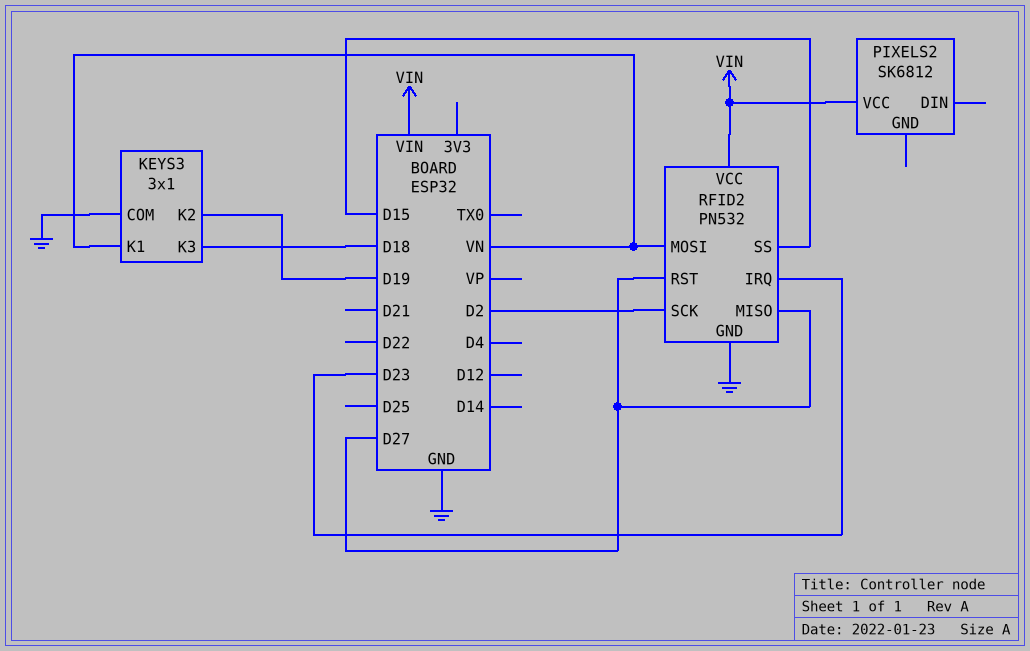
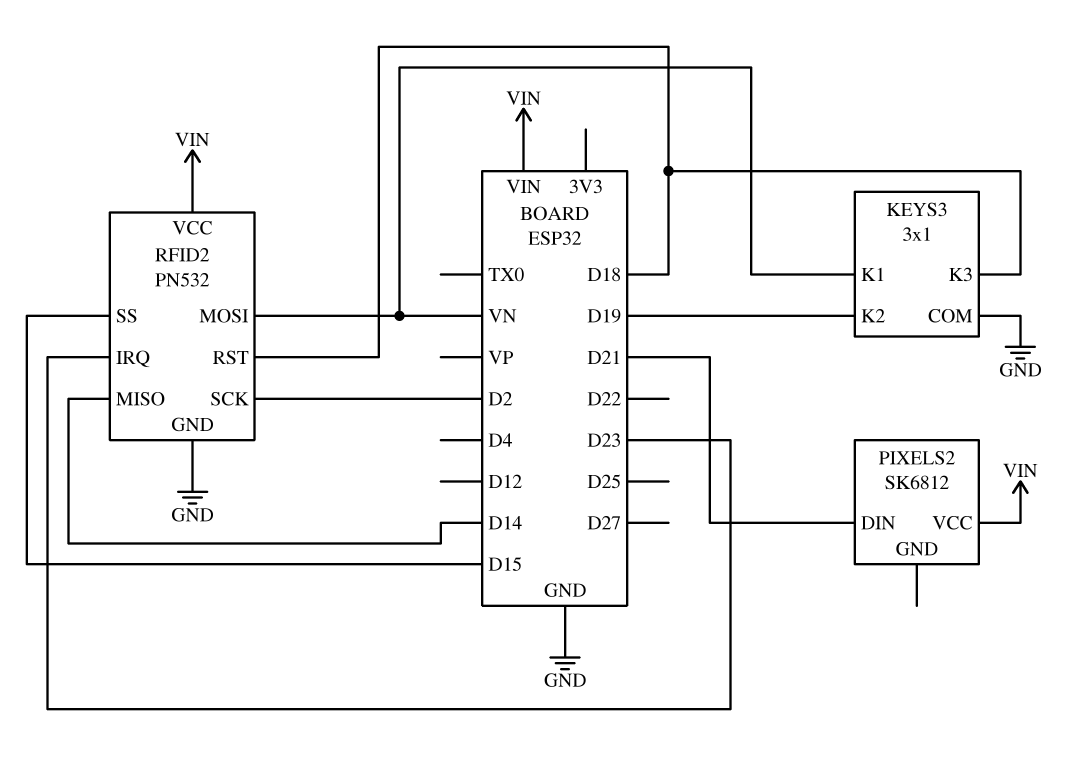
PIXELS2 pin DIN: none -> D21
RFID2 pin MISO: D27 -> D14
RFID2 pin RST: D27 -> D18

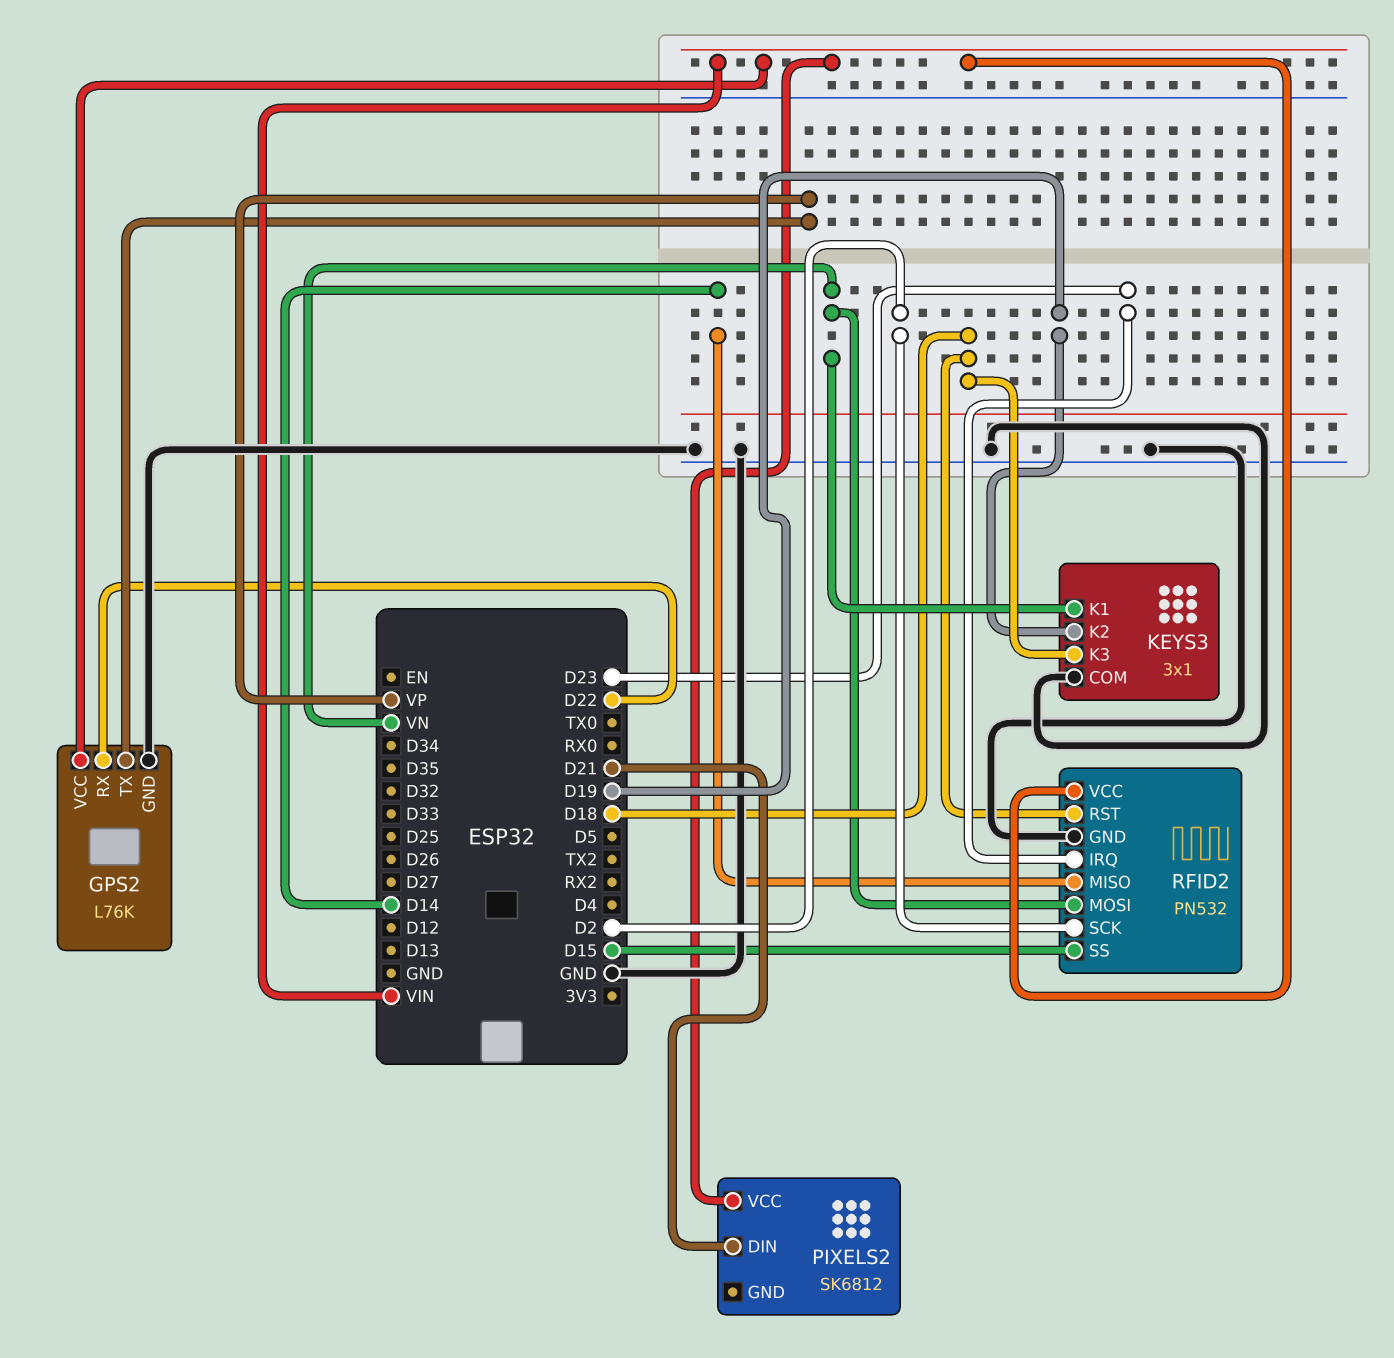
GPS2: none -> L76K
GPS2 pin GND: none -> GND
GPS2 pin RX: none -> D22
GPS2 pin TX: none -> VP
GPS2 pin VCC: none -> VIN

